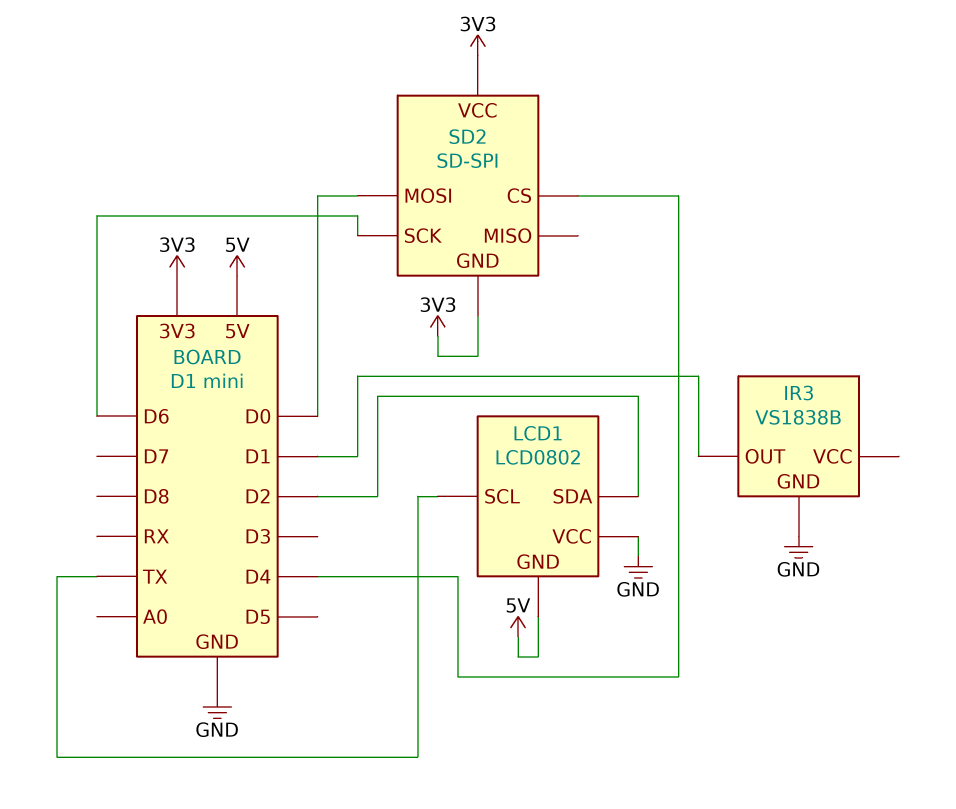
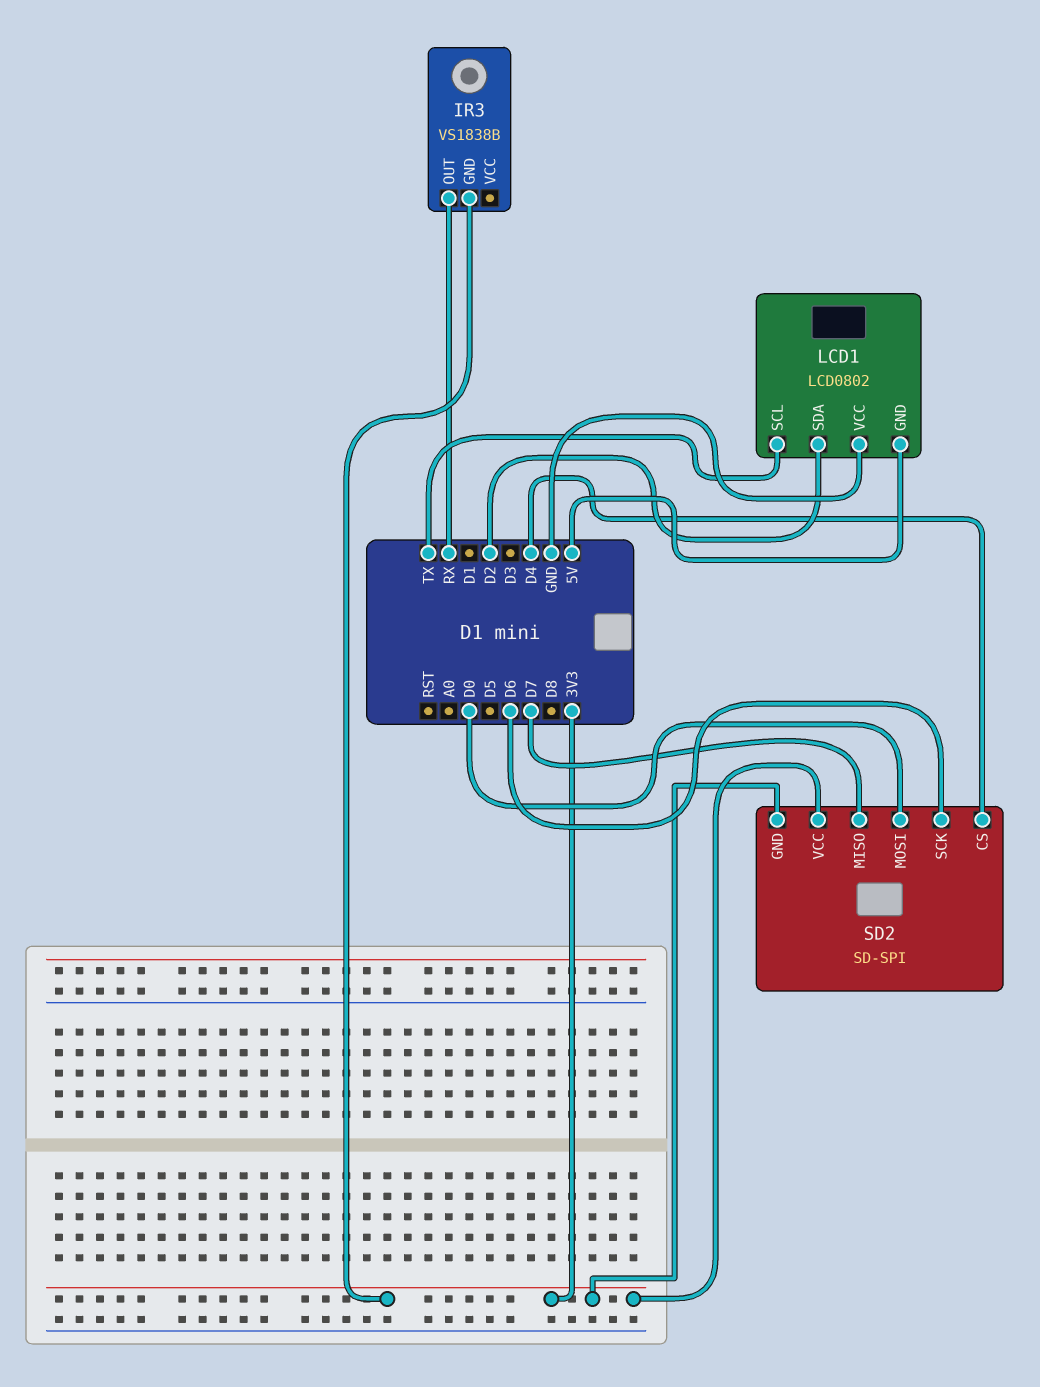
IR3 pin GND: GND -> 3V3
IR3 pin OUT: D1 -> RX
SD2 pin MISO: none -> D7

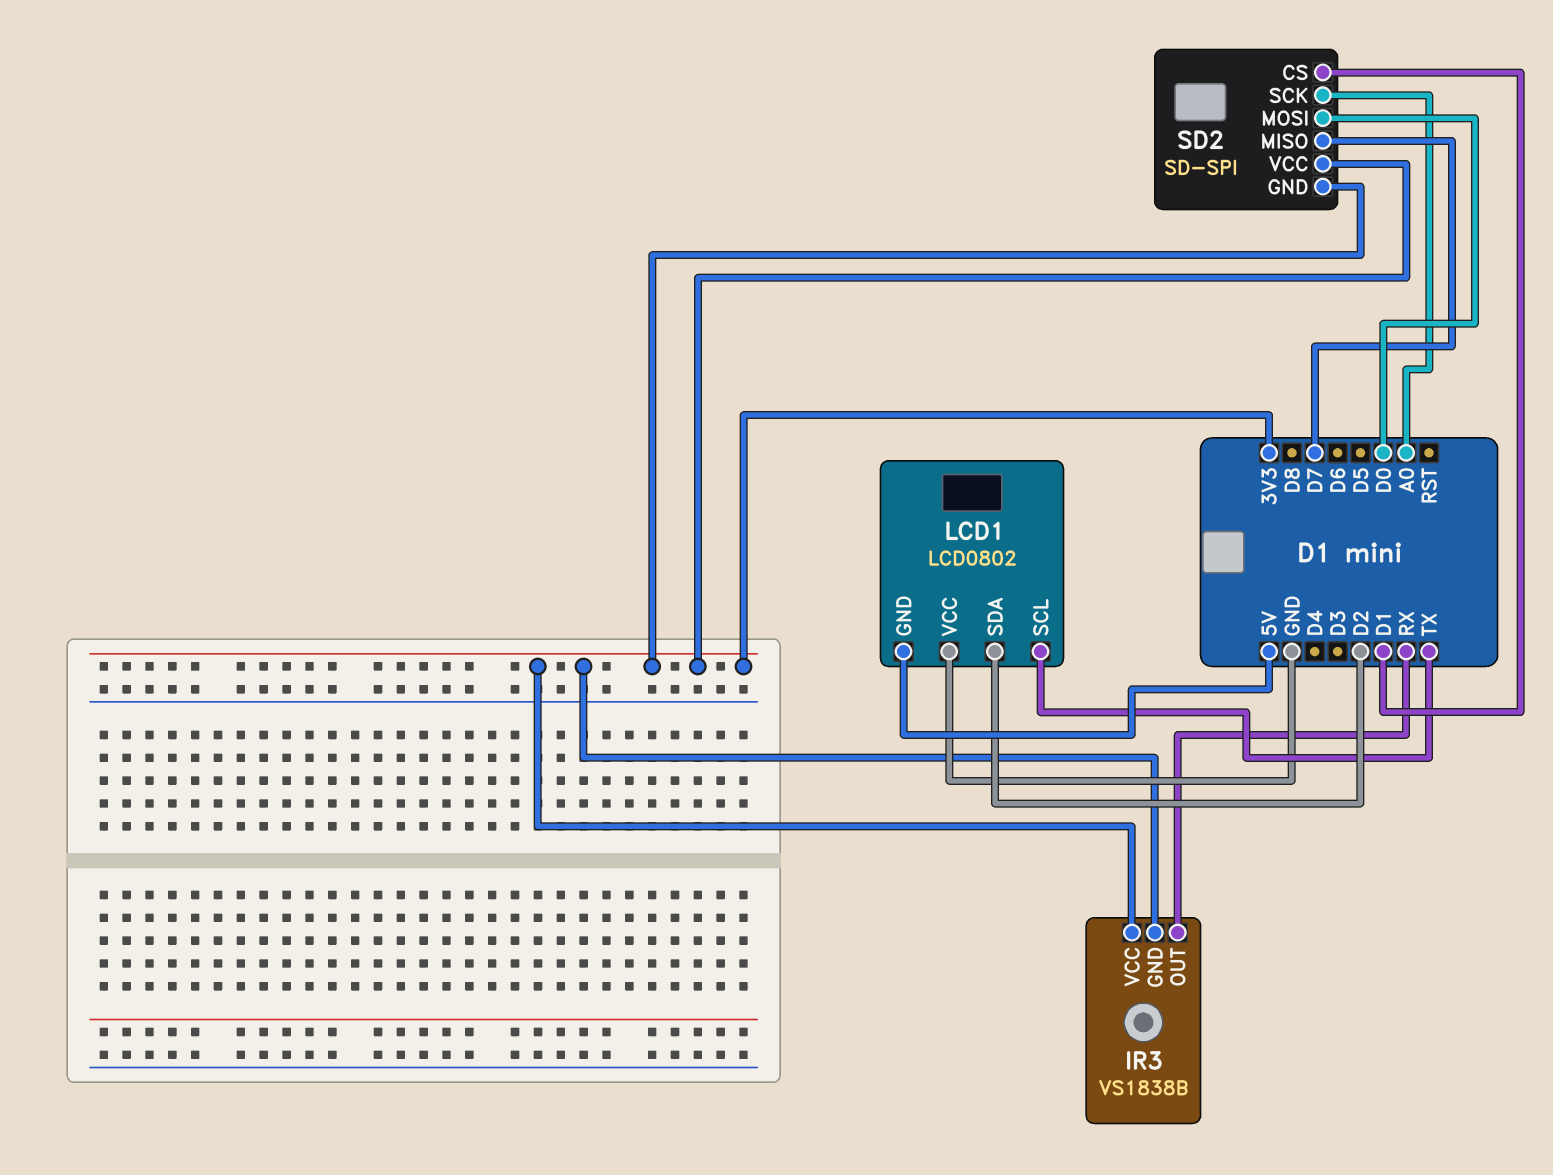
IR3 pin VCC: none -> 3V3
SD2 pin CS: D4 -> D1
SD2 pin SCK: D6 -> A0

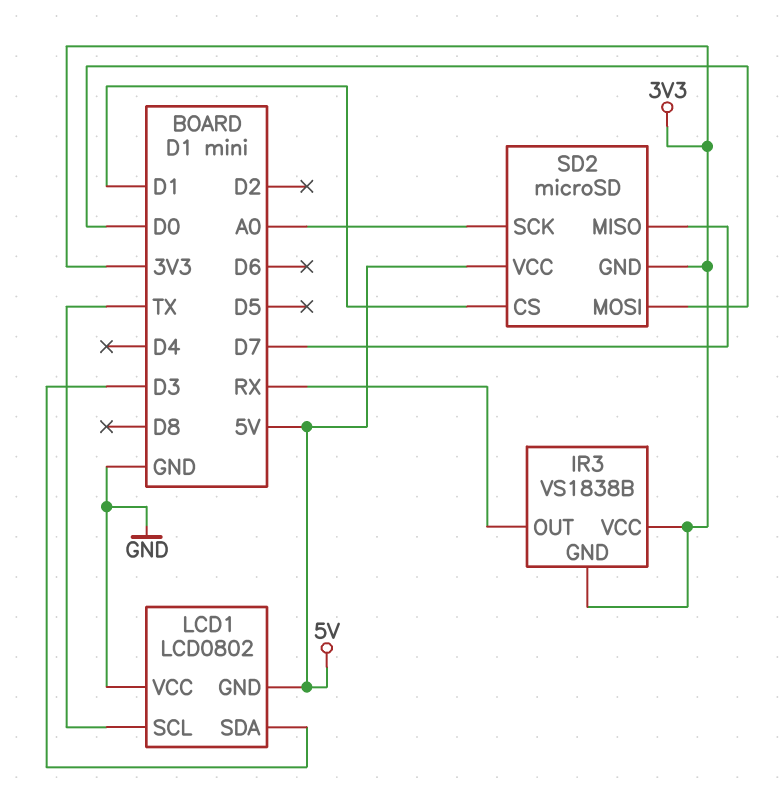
LCD1 pin SDA: D2 -> D3
SD2: SD-SPI -> microSD
SD2 pin VCC: 3V3 -> 5V

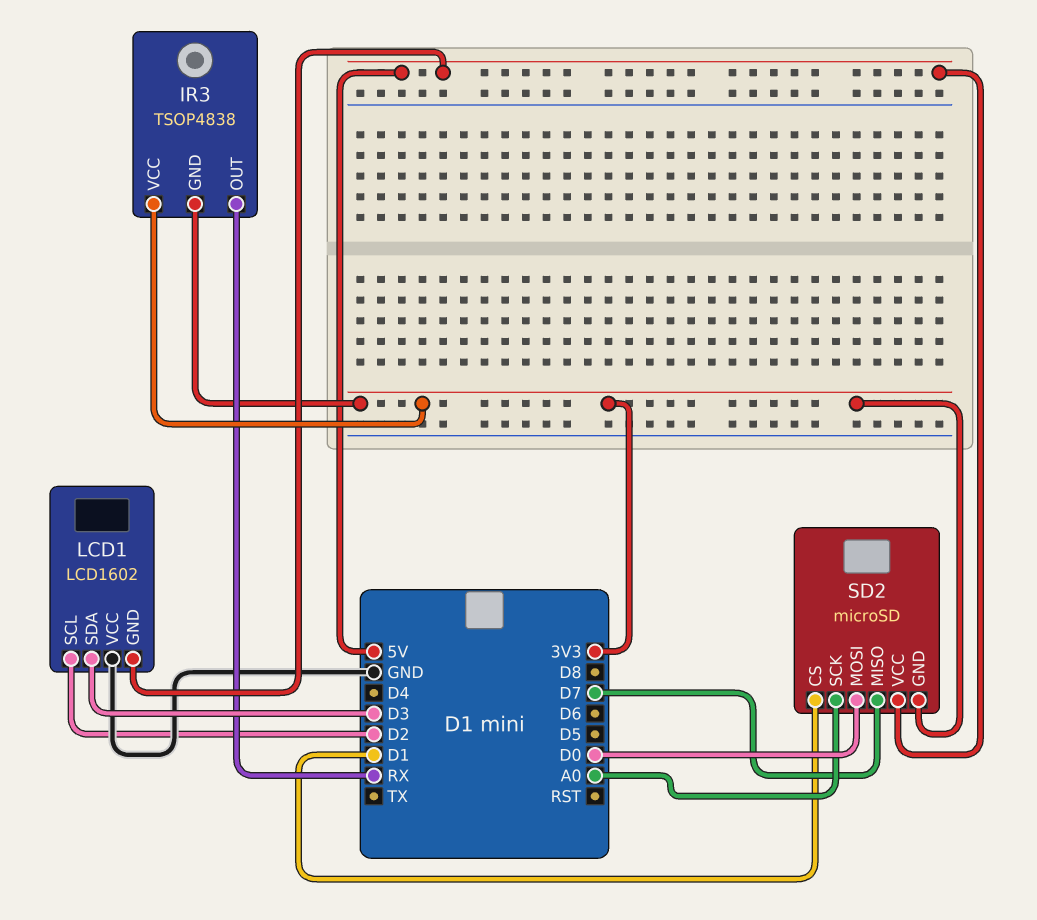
IR3: VS1838B -> TSOP4838
LCD1: LCD0802 -> LCD1602
LCD1 pin SCL: TX -> D2

